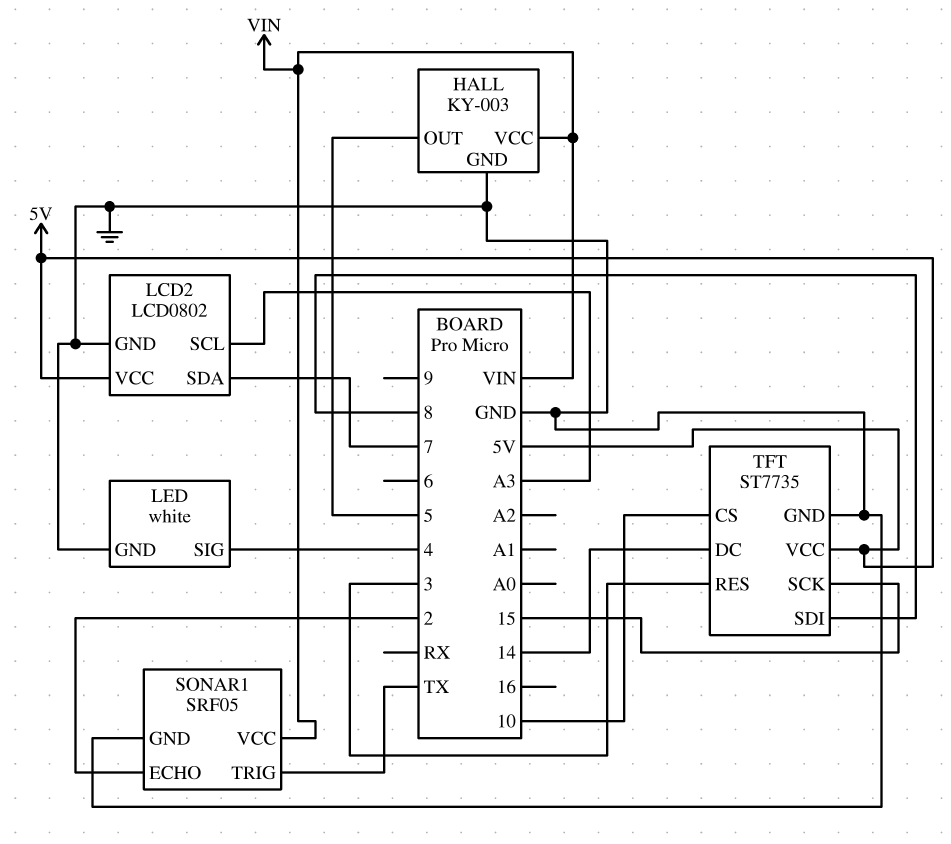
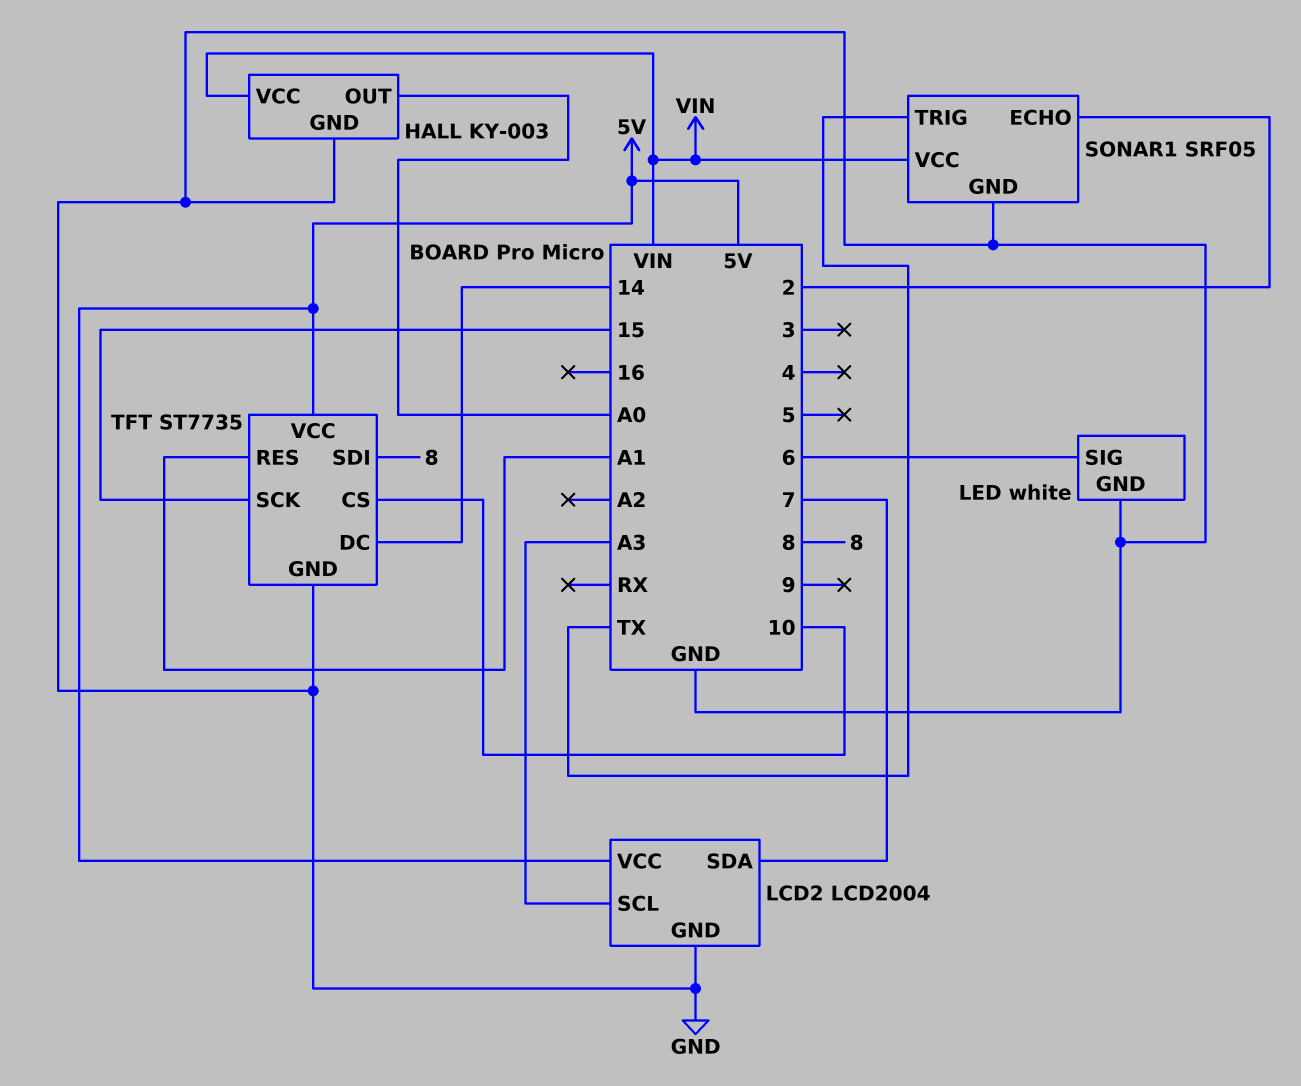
HALL pin OUT: 5 -> A0
LCD2: LCD0802 -> LCD2004
LED pin SIG: 4 -> 6
TFT pin RES: 3 -> A1

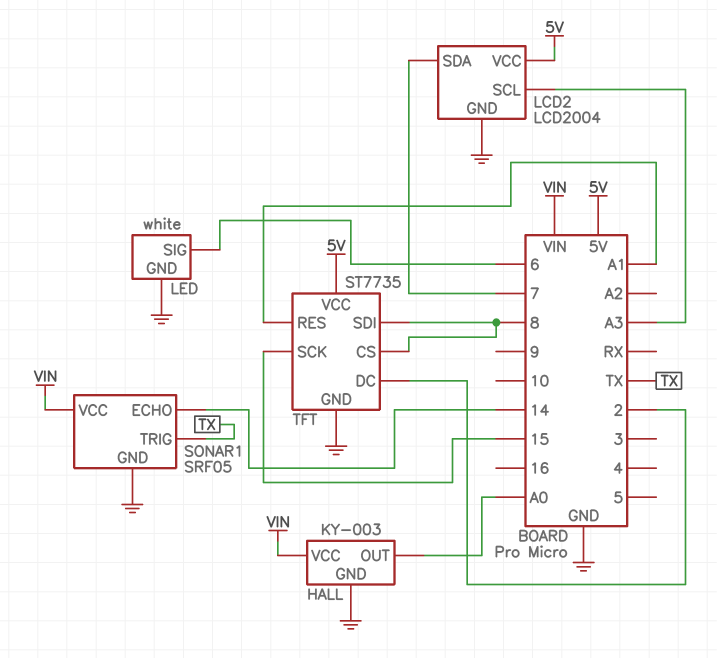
SONAR1 pin ECHO: 2 -> 14
TFT pin CS: 10 -> 8
TFT pin DC: 14 -> 2

